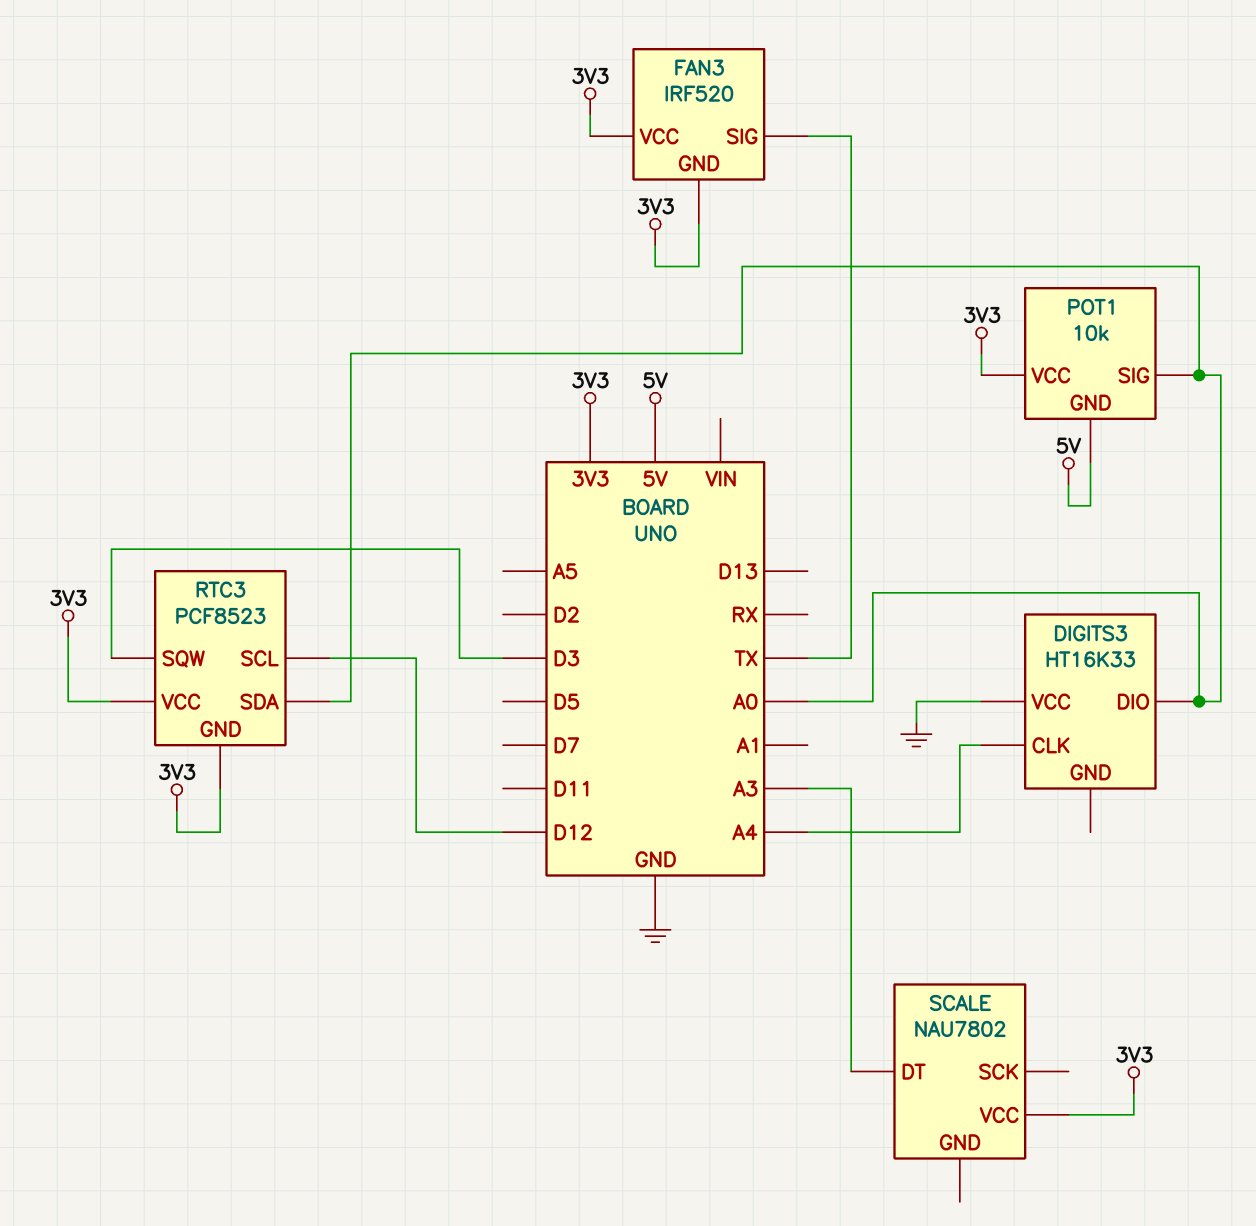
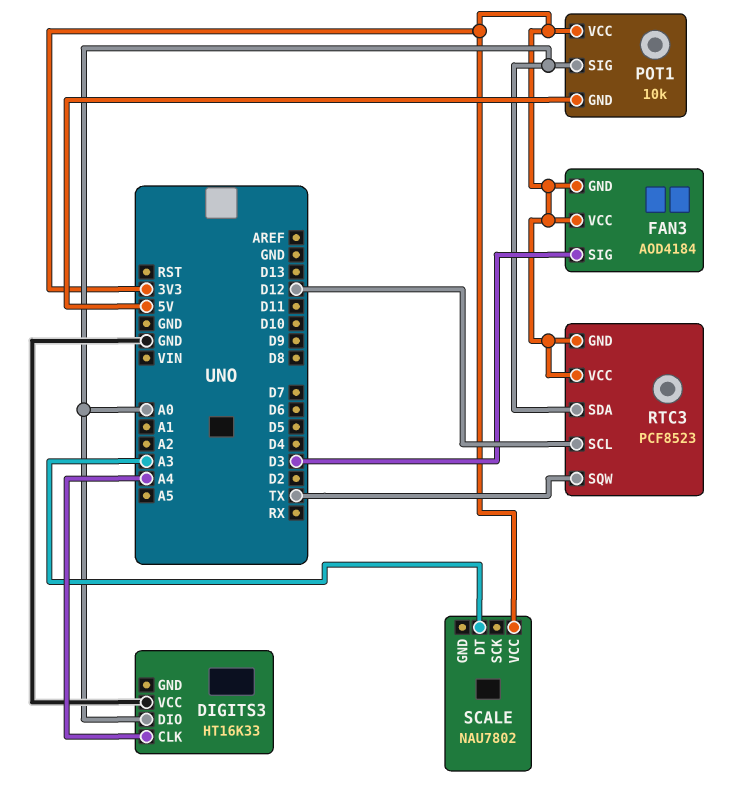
FAN3: IRF520 -> AOD4184
FAN3 pin SIG: TX -> D3
RTC3 pin SQW: D3 -> TX

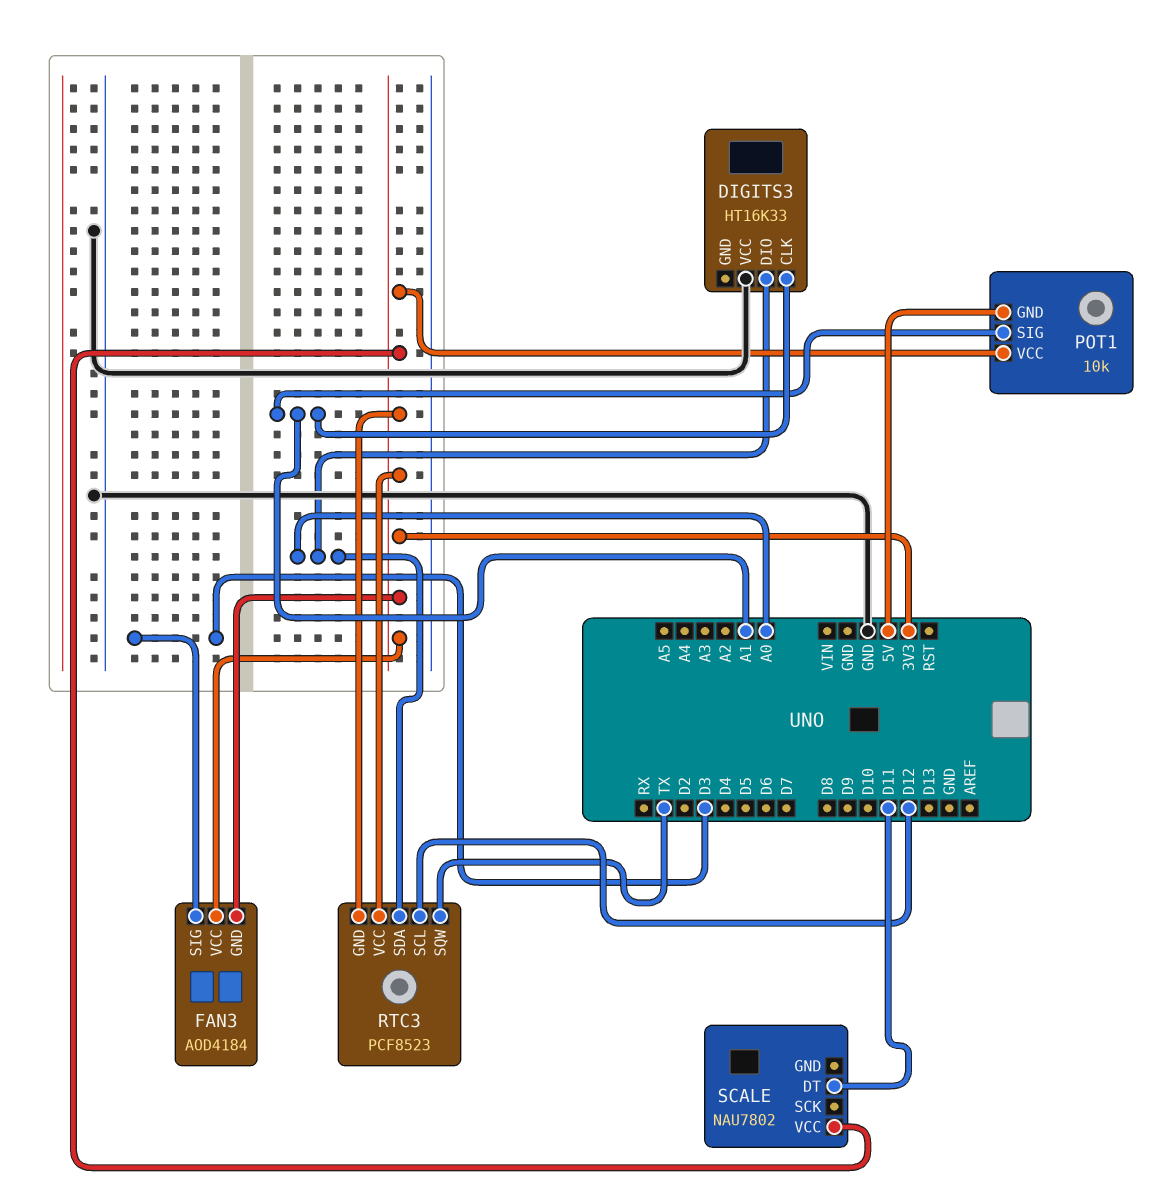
DIGITS3 pin CLK: A4 -> A1
POT1 pin SIG: A0 -> A1
SCALE pin DT: A3 -> D11

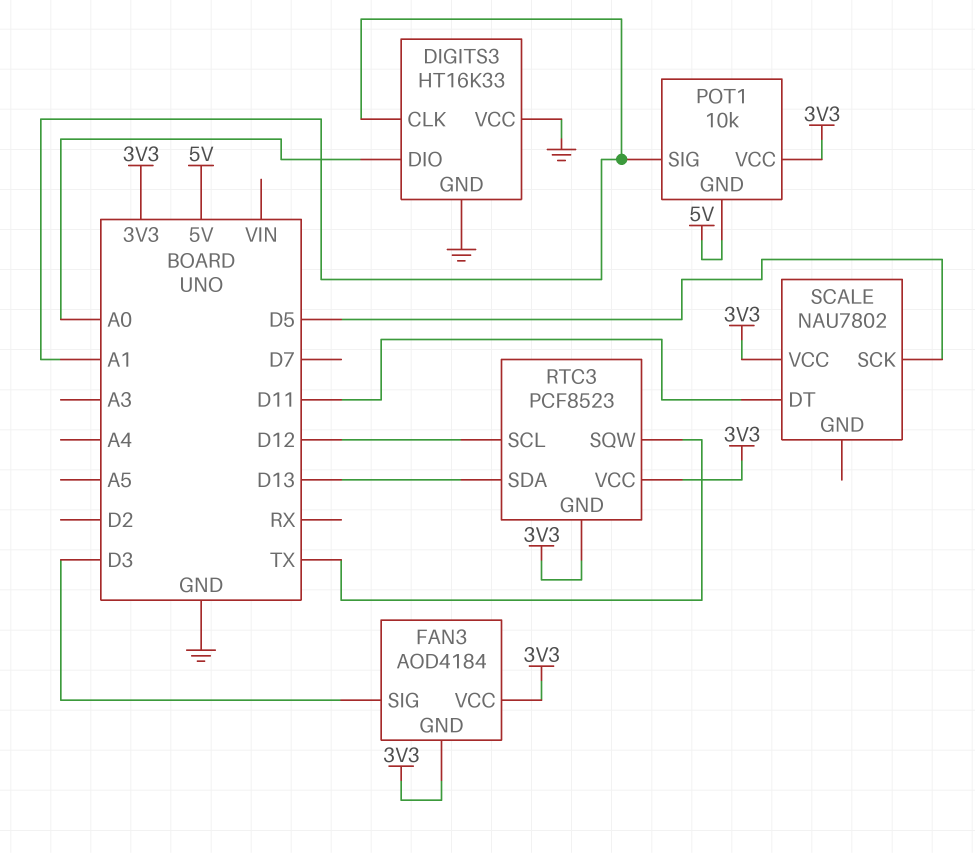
DIGITS3 pin GND: none -> GND
RTC3 pin SDA: A0 -> D13
SCALE pin SCK: none -> D5

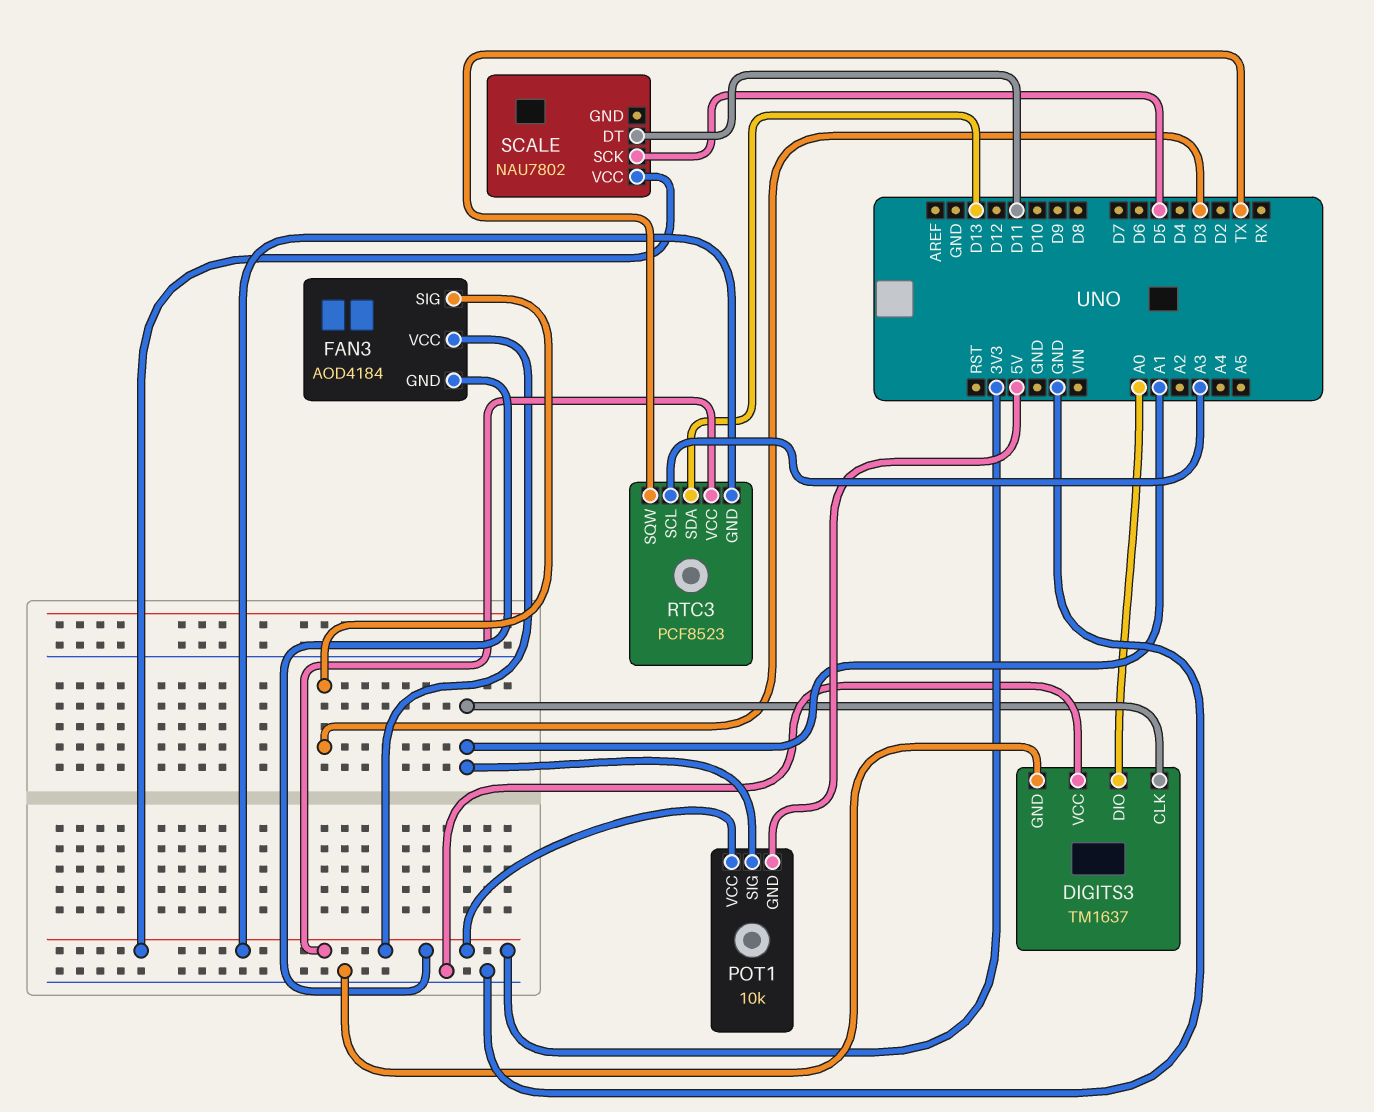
DIGITS3: HT16K33 -> TM1637
RTC3 pin SCL: D12 -> A3

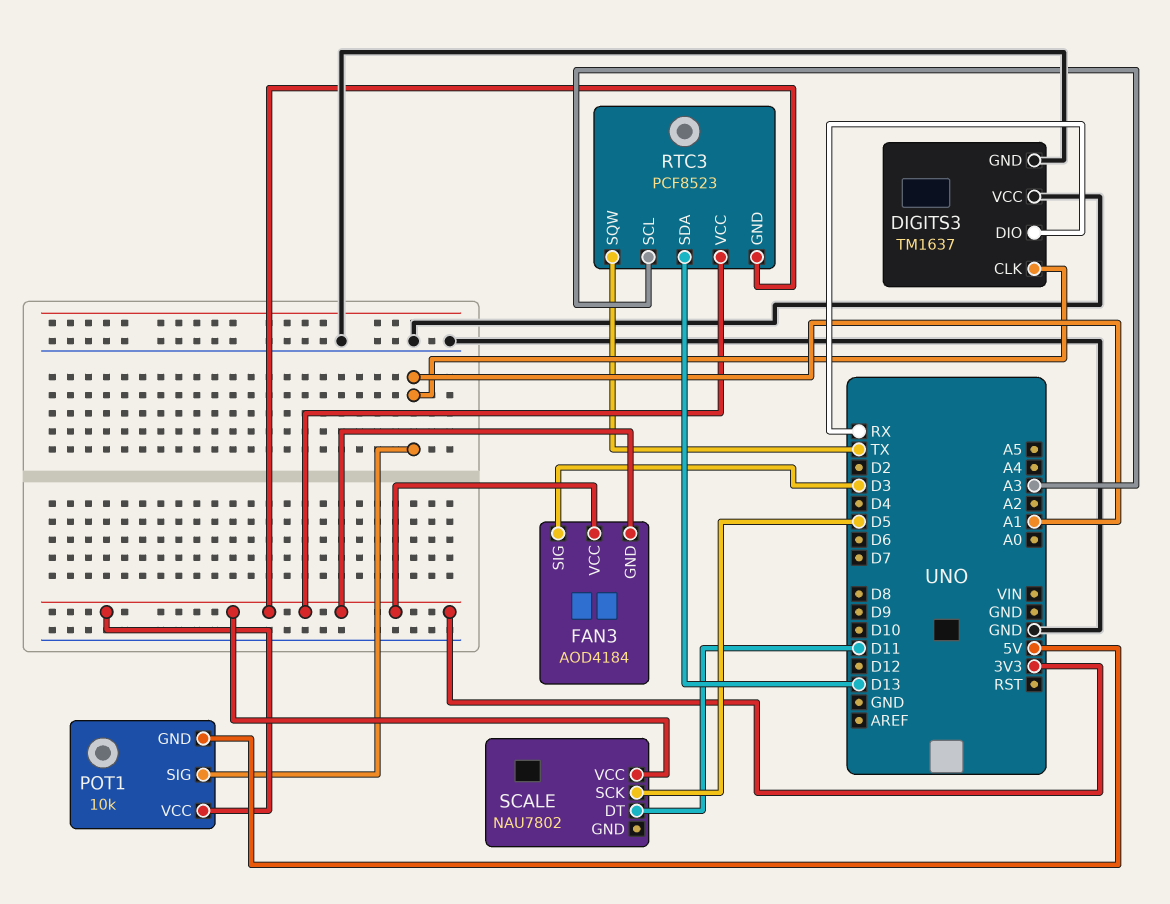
DIGITS3 pin DIO: A0 -> RX

